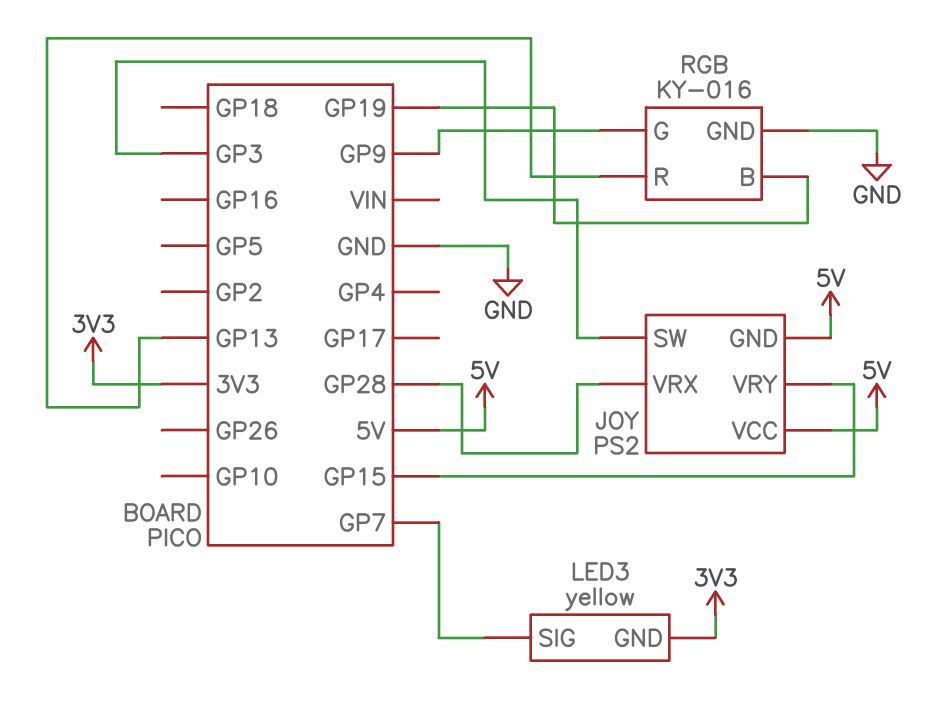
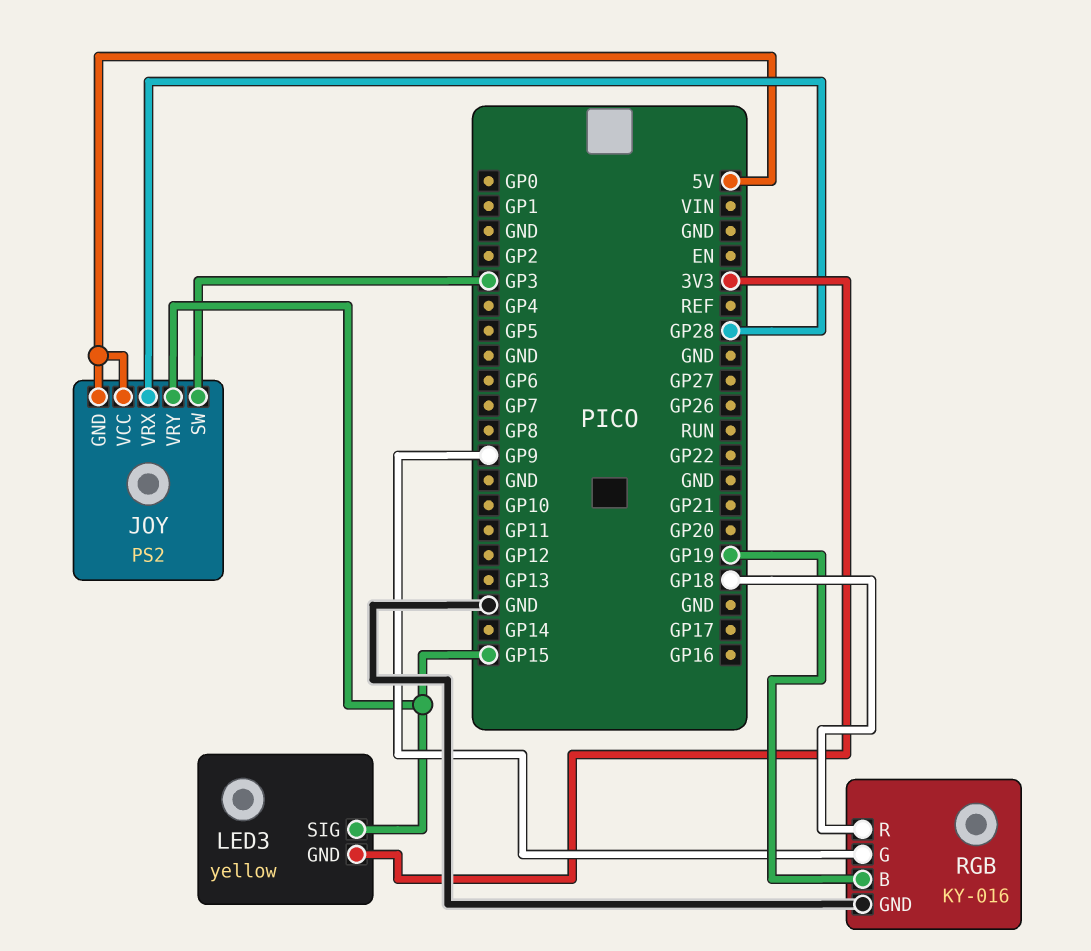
LED3 pin SIG: GP7 -> GP15
RGB pin R: GP13 -> GP18

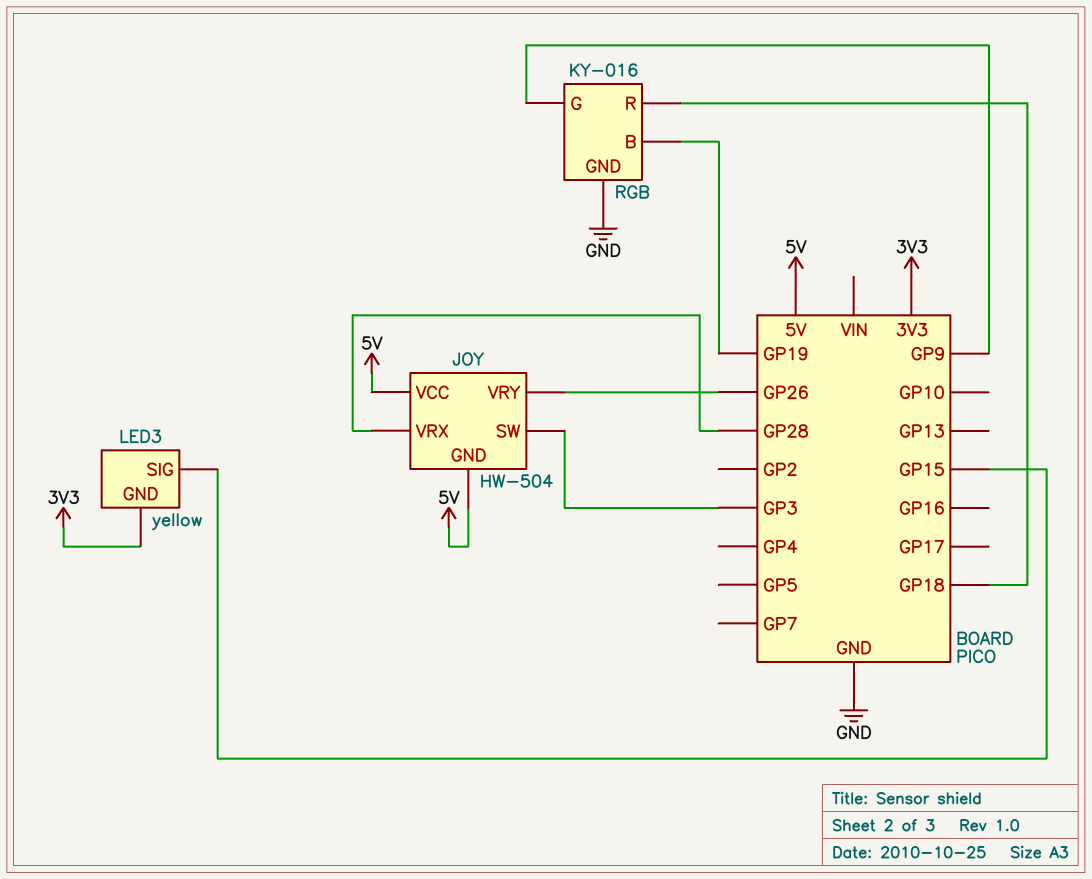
JOY: PS2 -> HW-504
JOY pin VRY: GP15 -> GP26

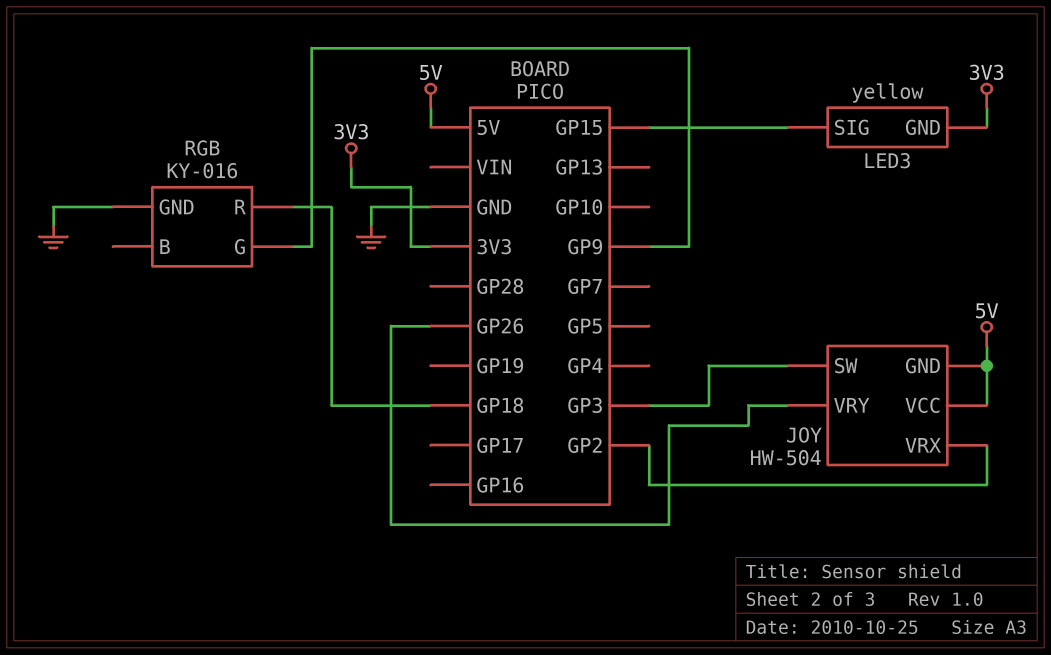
JOY pin VRX: GP28 -> GP2
RGB pin B: GP19 -> none

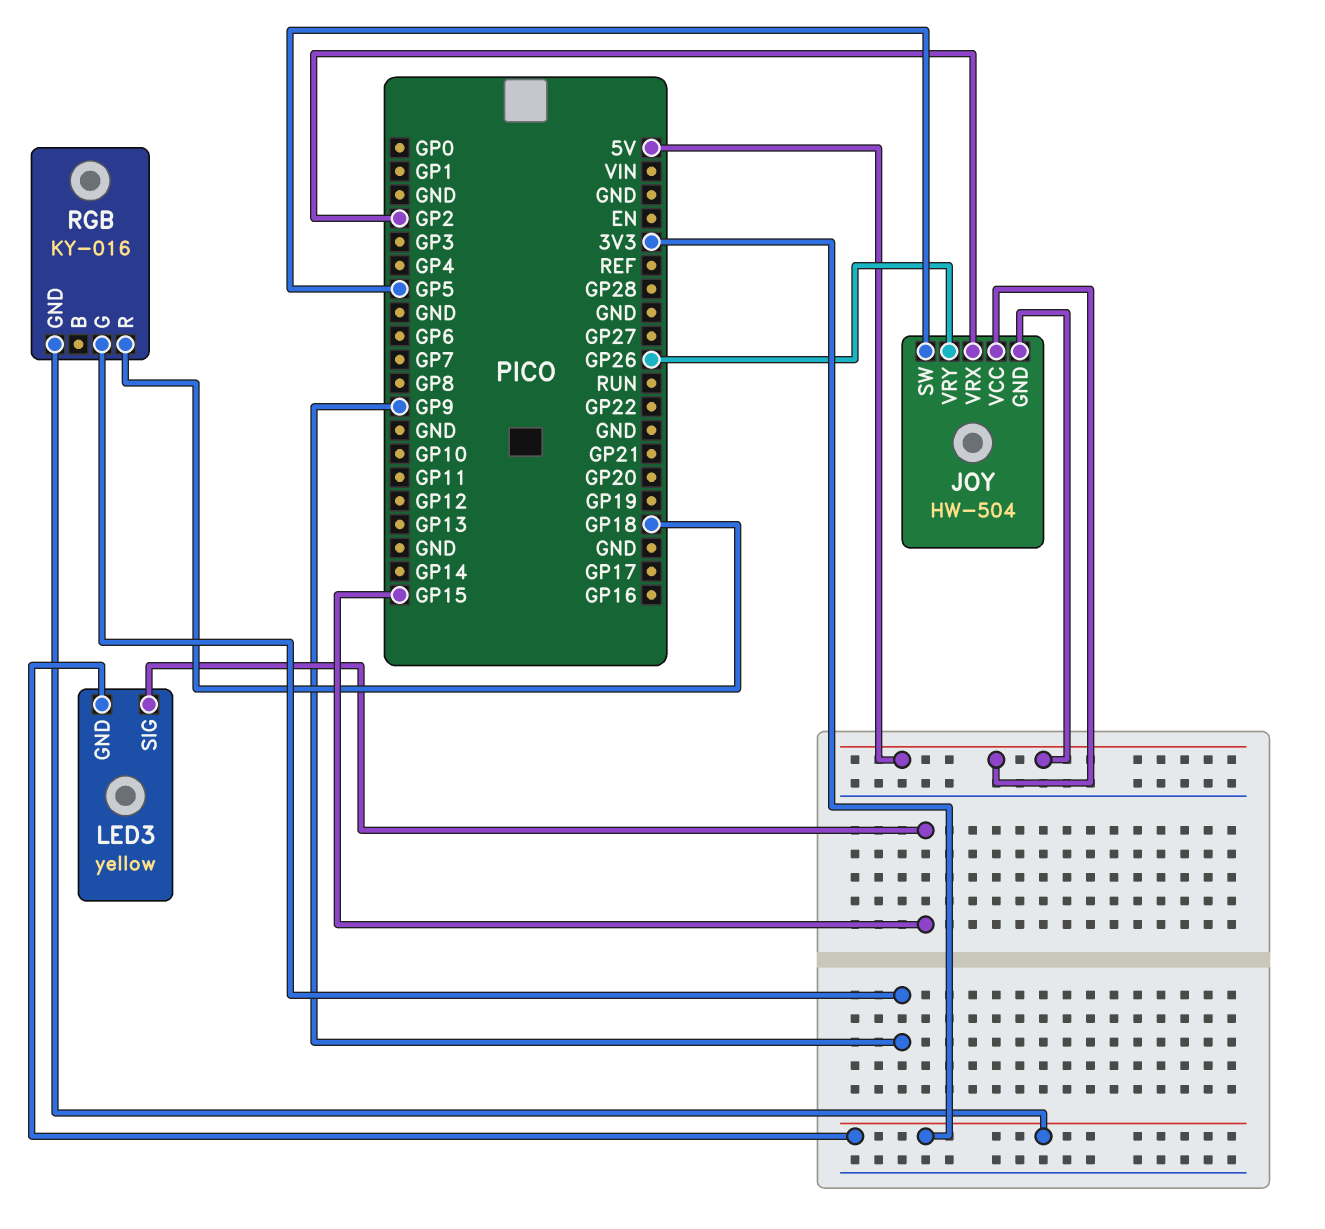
JOY pin SW: GP3 -> GP5
RGB pin GND: GND -> 3V3

